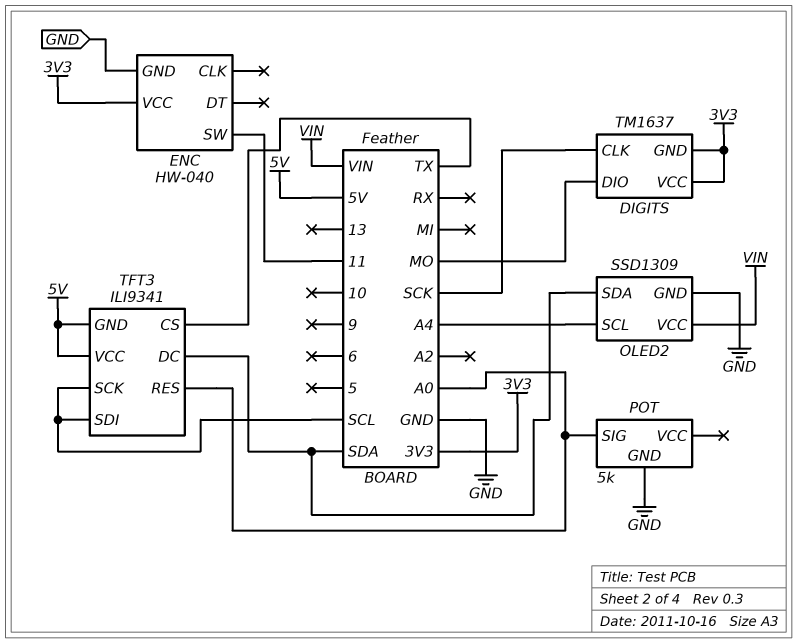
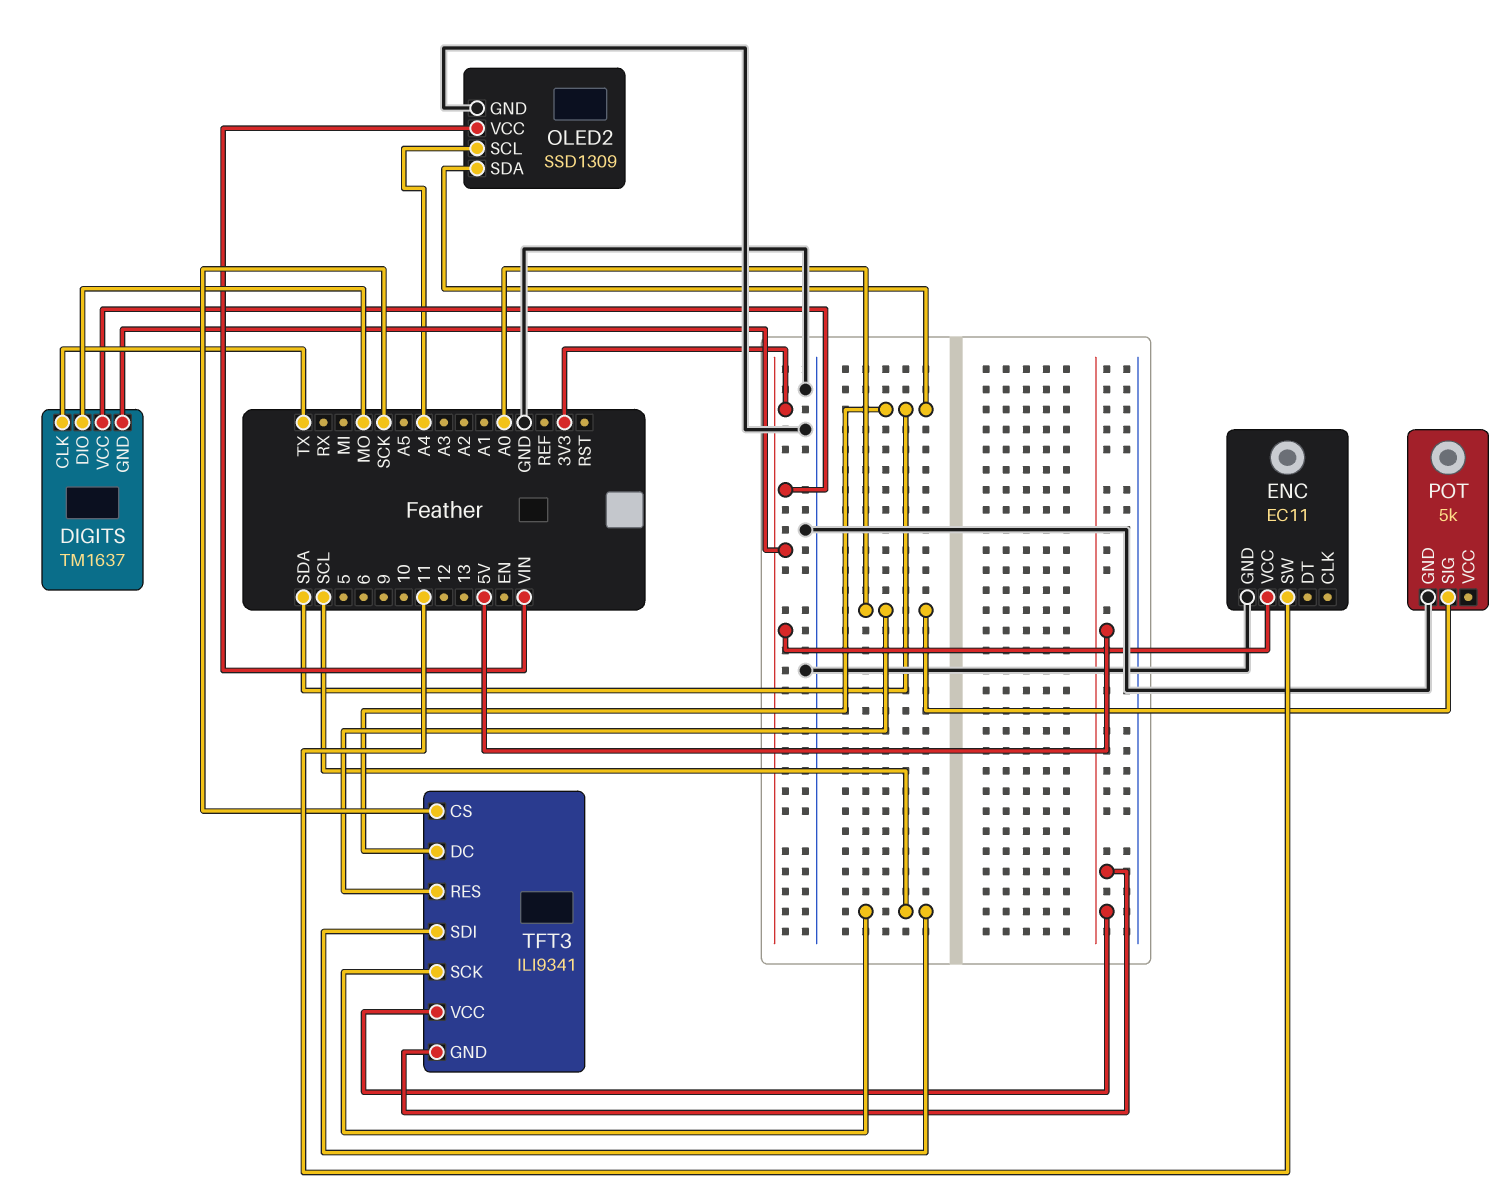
DIGITS pin CLK: SCK -> TX
ENC: HW-040 -> EC11
TFT3 pin CS: TX -> SCK

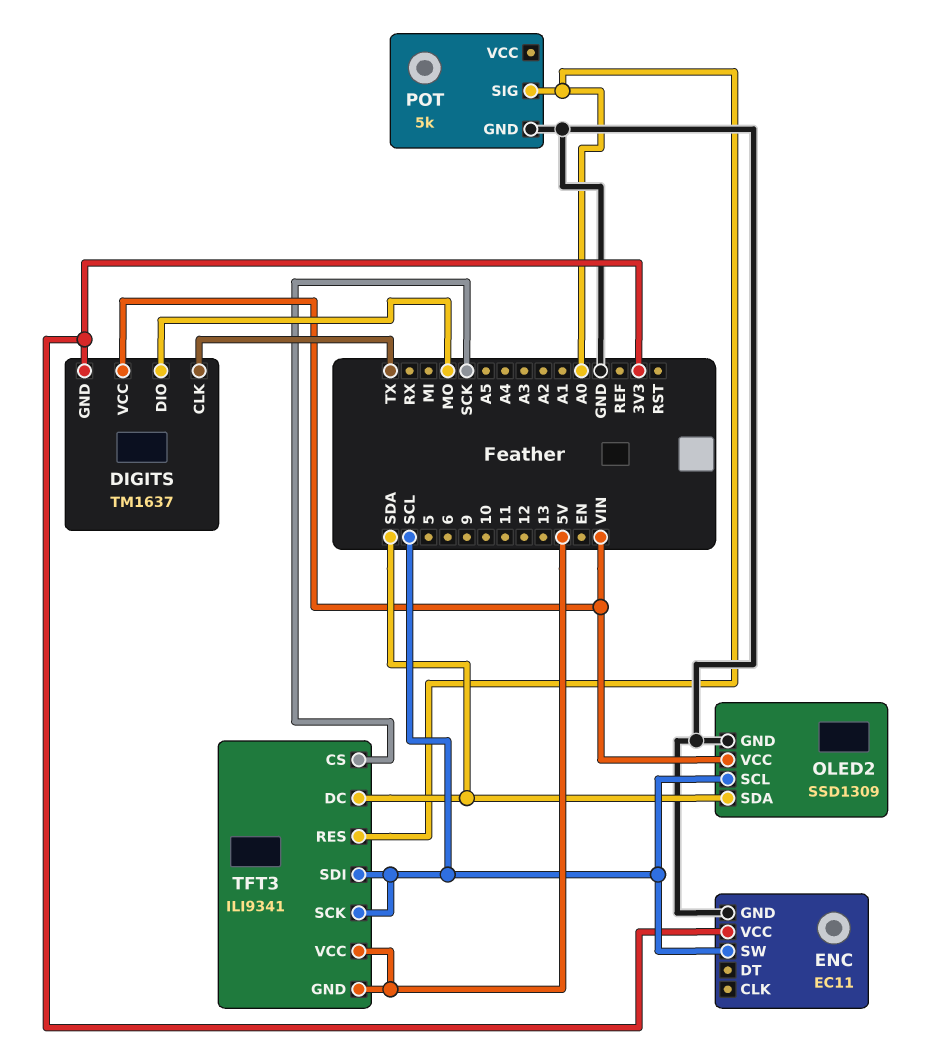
DIGITS pin VCC: 3V3 -> VIN
ENC pin SW: 11 -> SCL
OLED2 pin SCL: A4 -> SCL

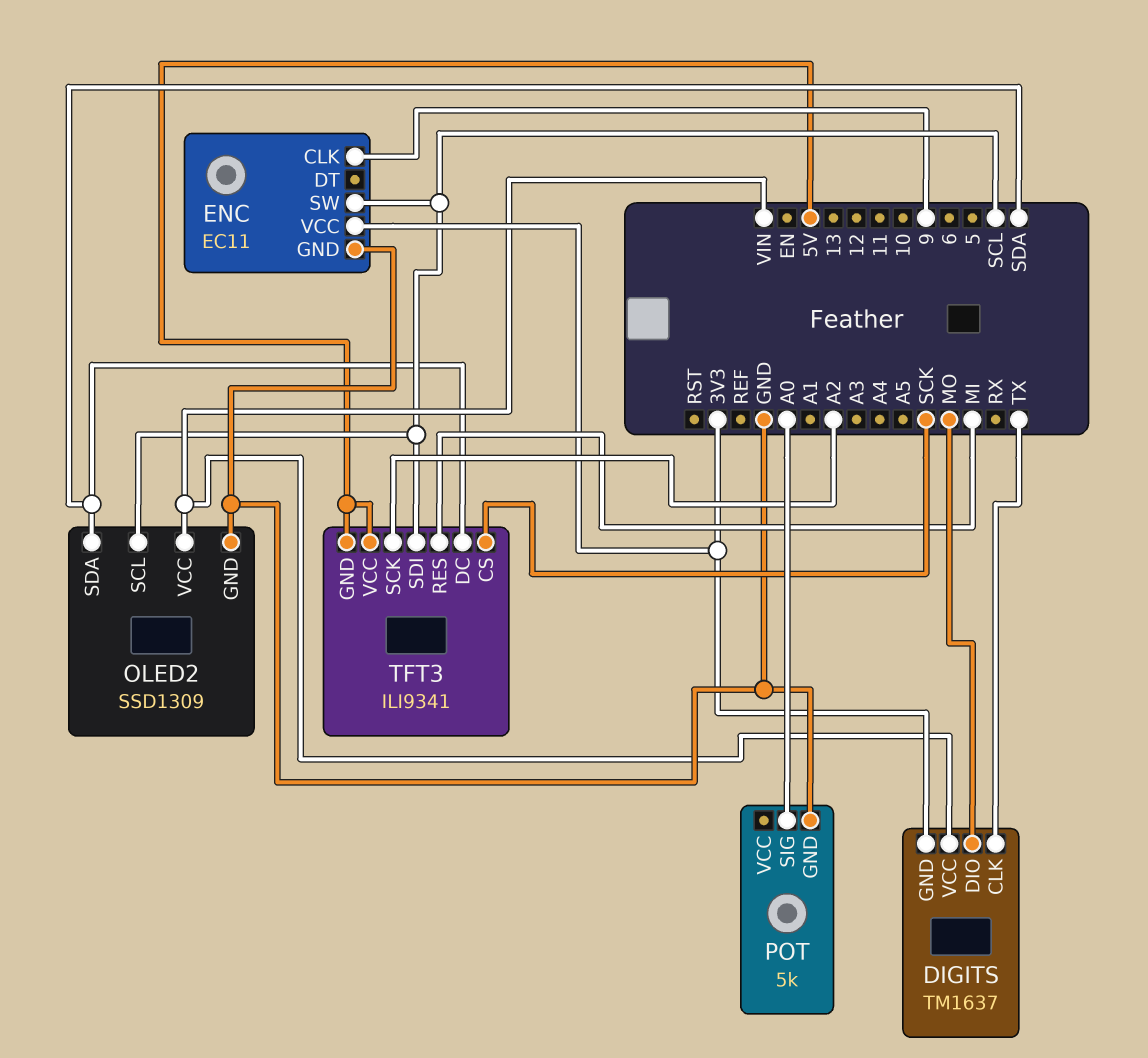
ENC pin CLK: none -> 9
TFT3 pin RES: A0 -> MI
TFT3 pin SCK: SCL -> A2

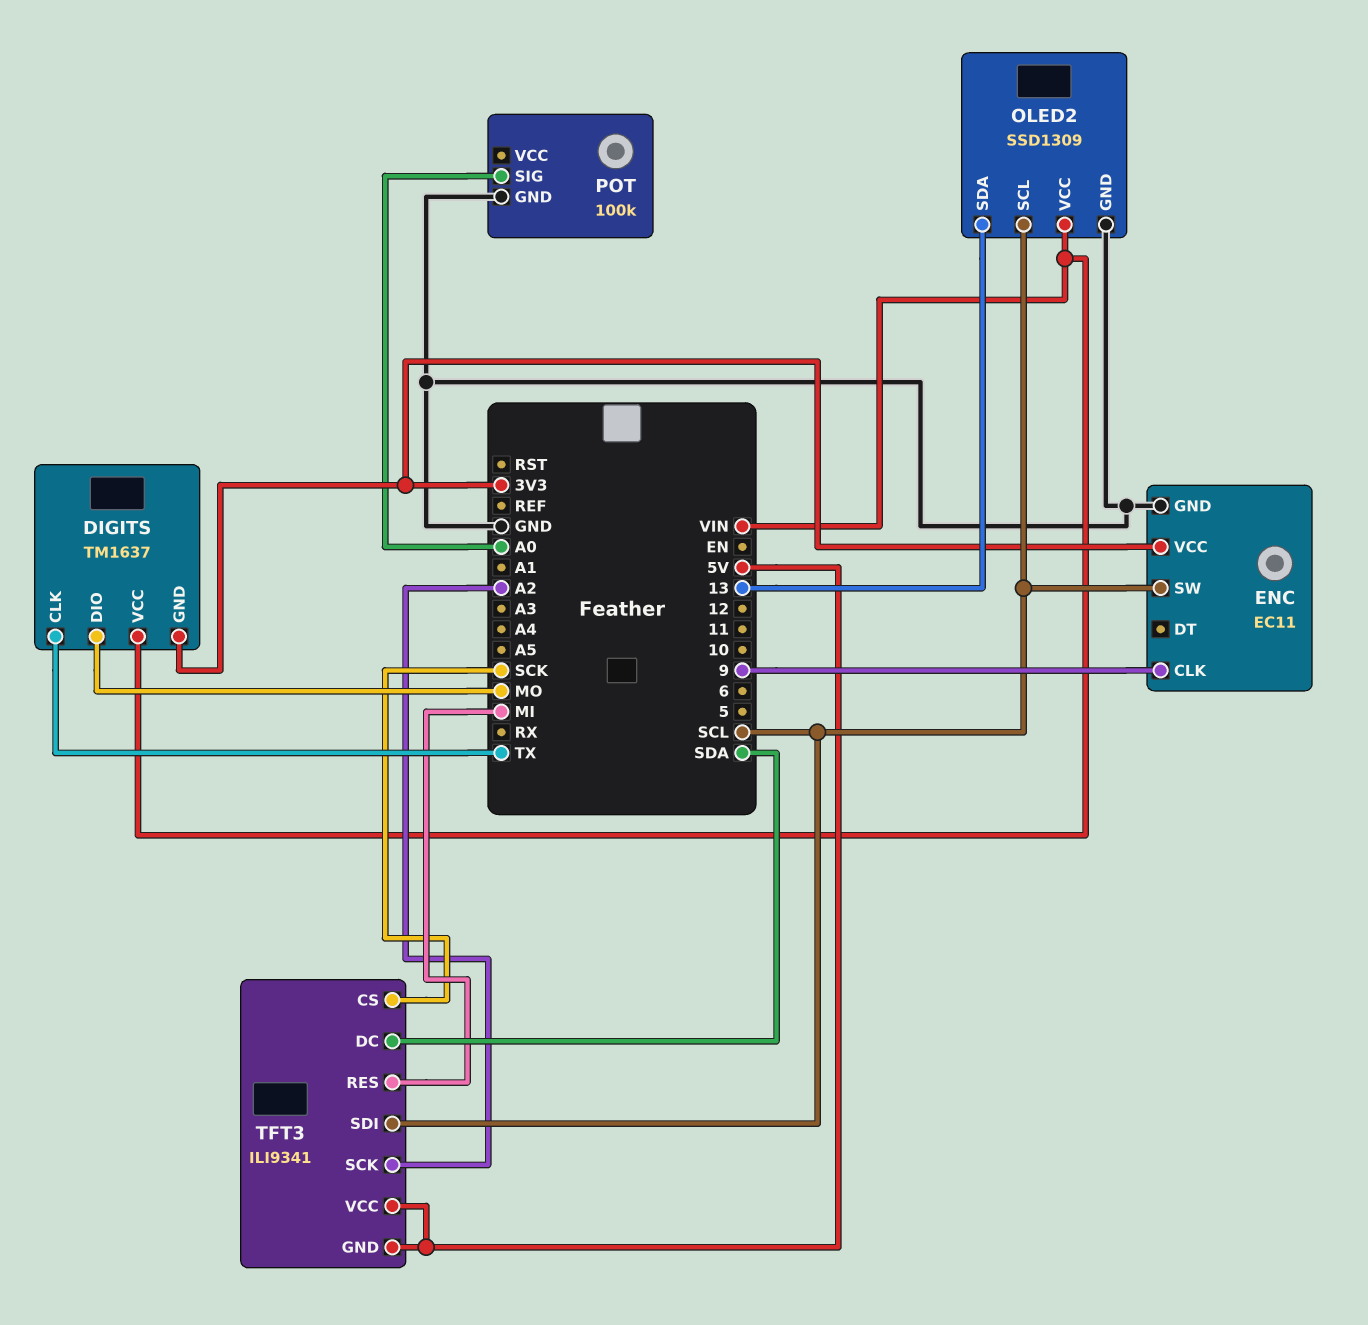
OLED2 pin SDA: SDA -> 13
POT: 5k -> 100k

